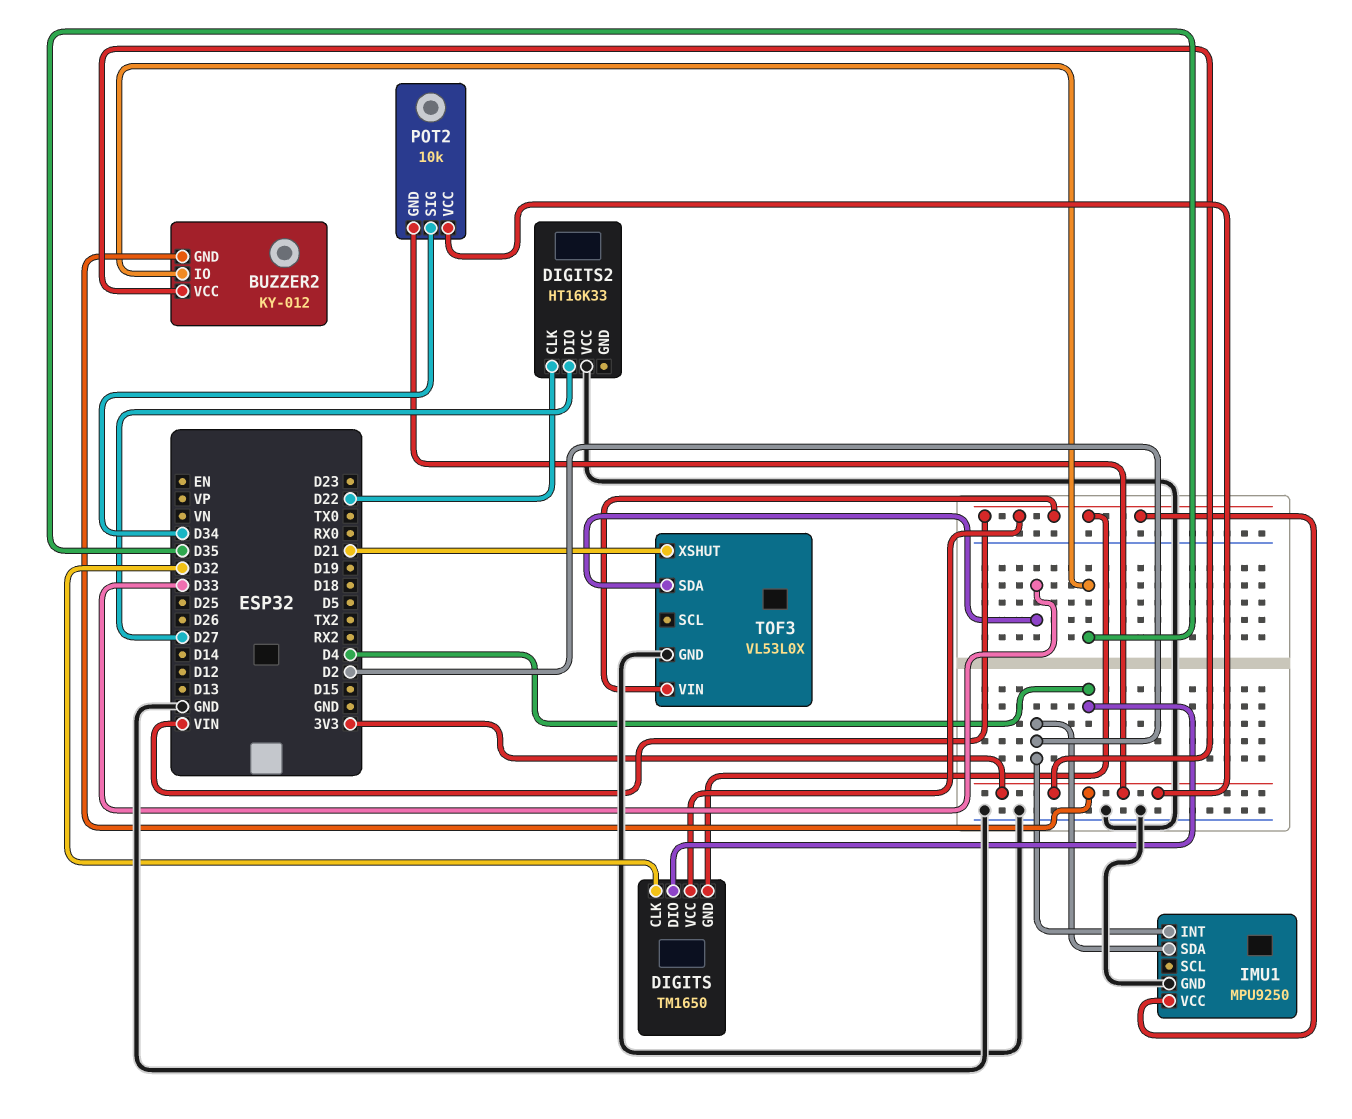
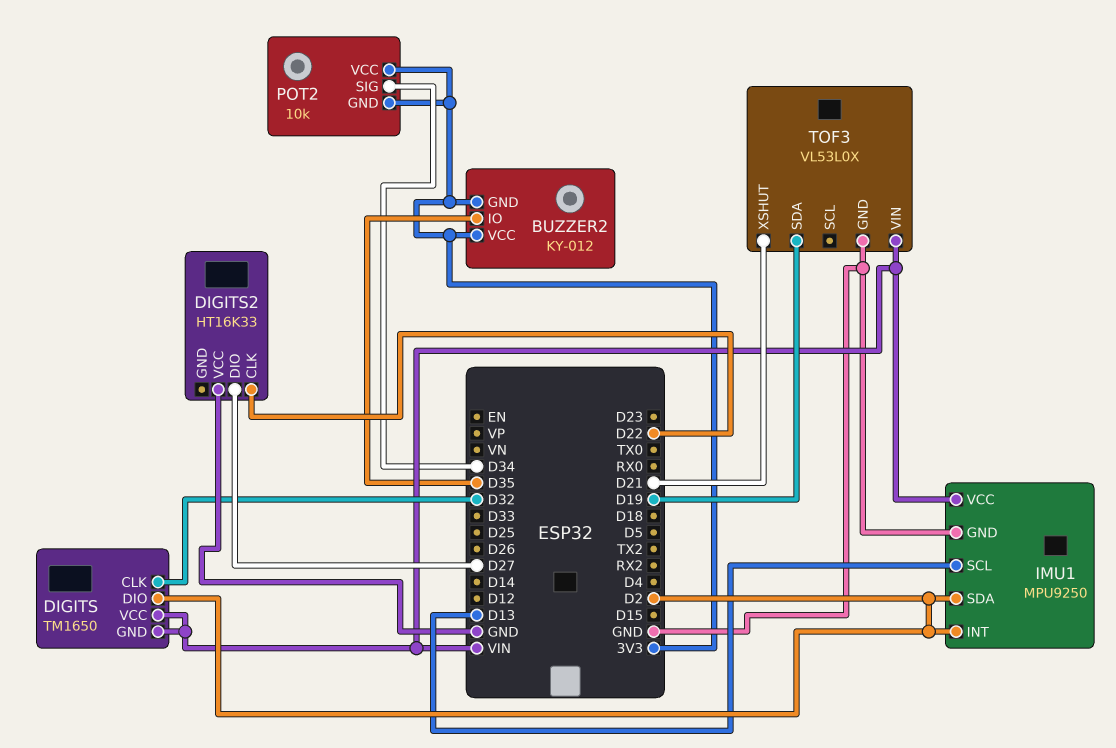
DIGITS pin DIO: D4 -> D2
IMU1 pin SCL: none -> D13
TOF3 pin SDA: D33 -> D19

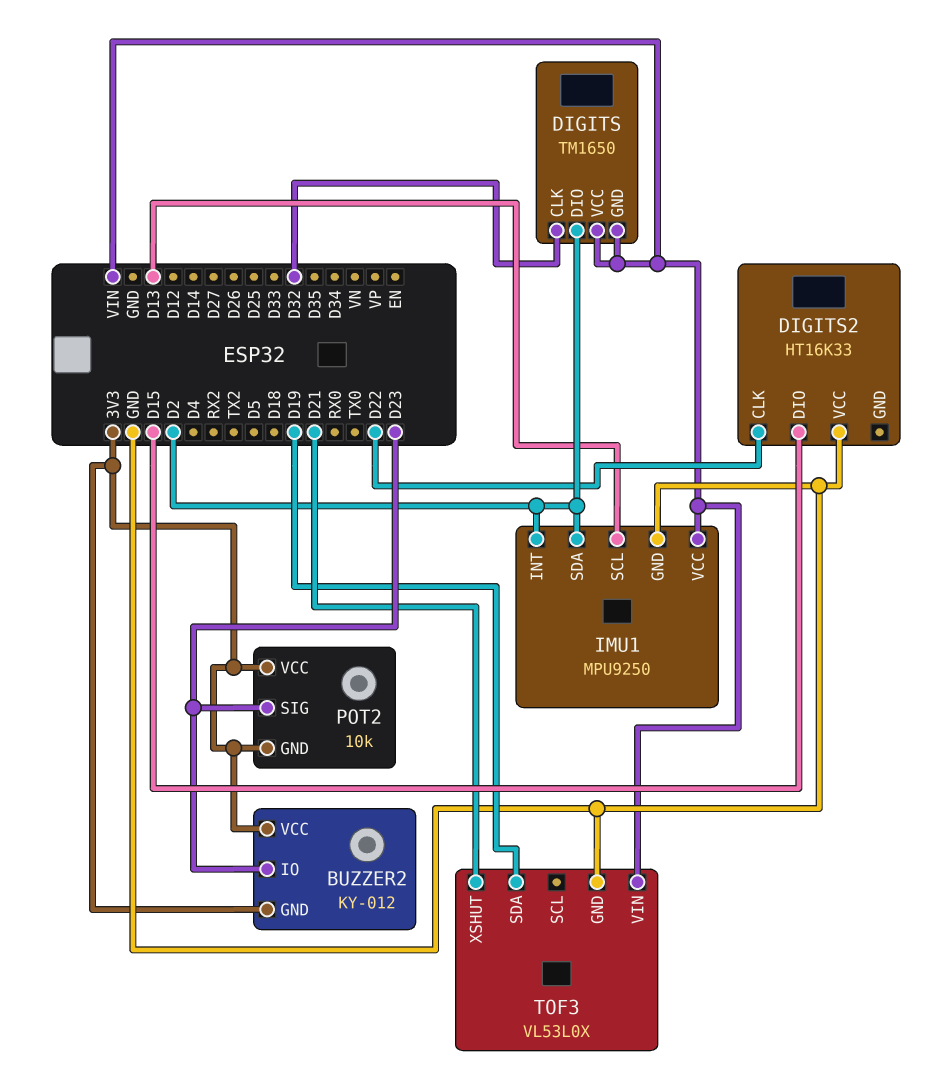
BUZZER2 pin IO: D35 -> D23
DIGITS2 pin DIO: D27 -> D15
POT2 pin SIG: D34 -> D23

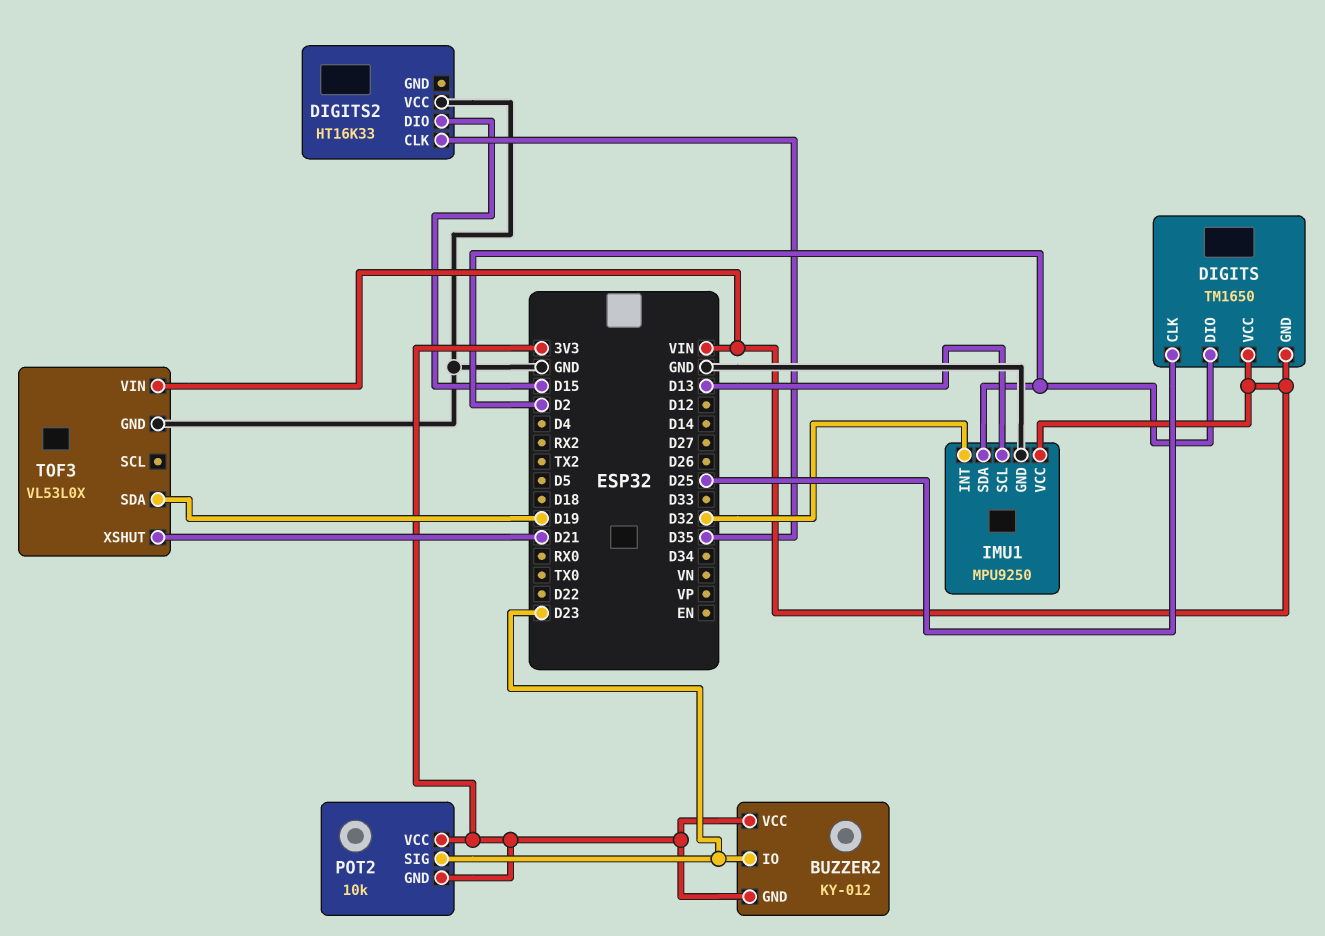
DIGITS pin CLK: D32 -> D25
DIGITS2 pin CLK: D22 -> D35
IMU1 pin INT: D2 -> D32

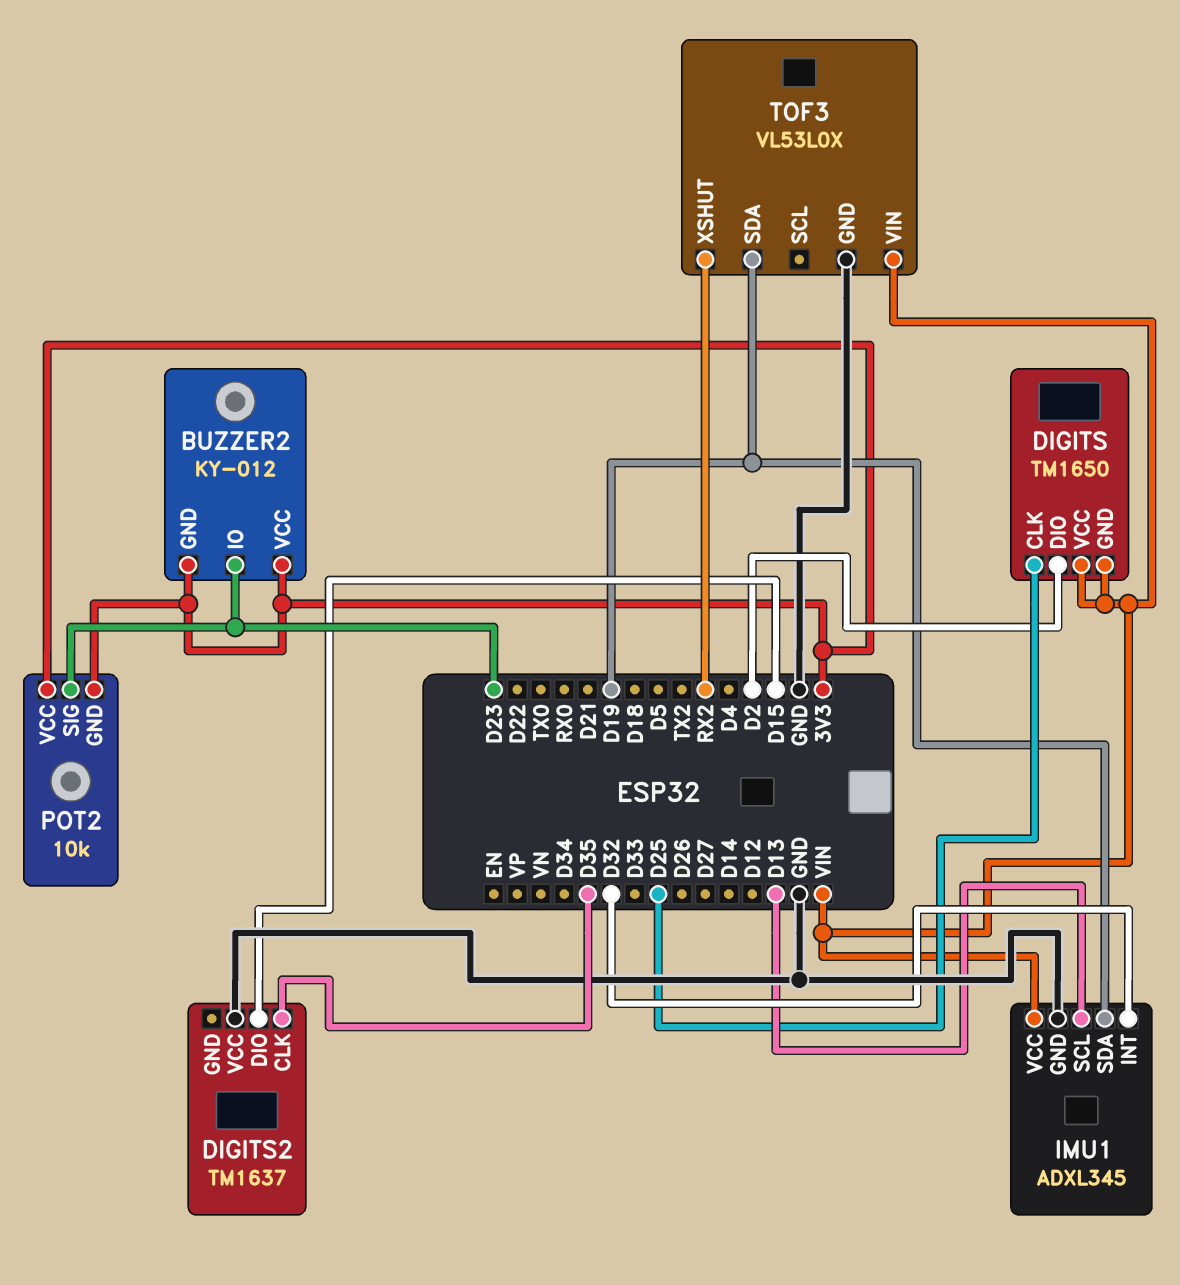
DIGITS2: HT16K33 -> TM1637
IMU1: MPU9250 -> ADXL345
IMU1 pin SDA: D2 -> D19
TOF3 pin XSHUT: D21 -> RX2

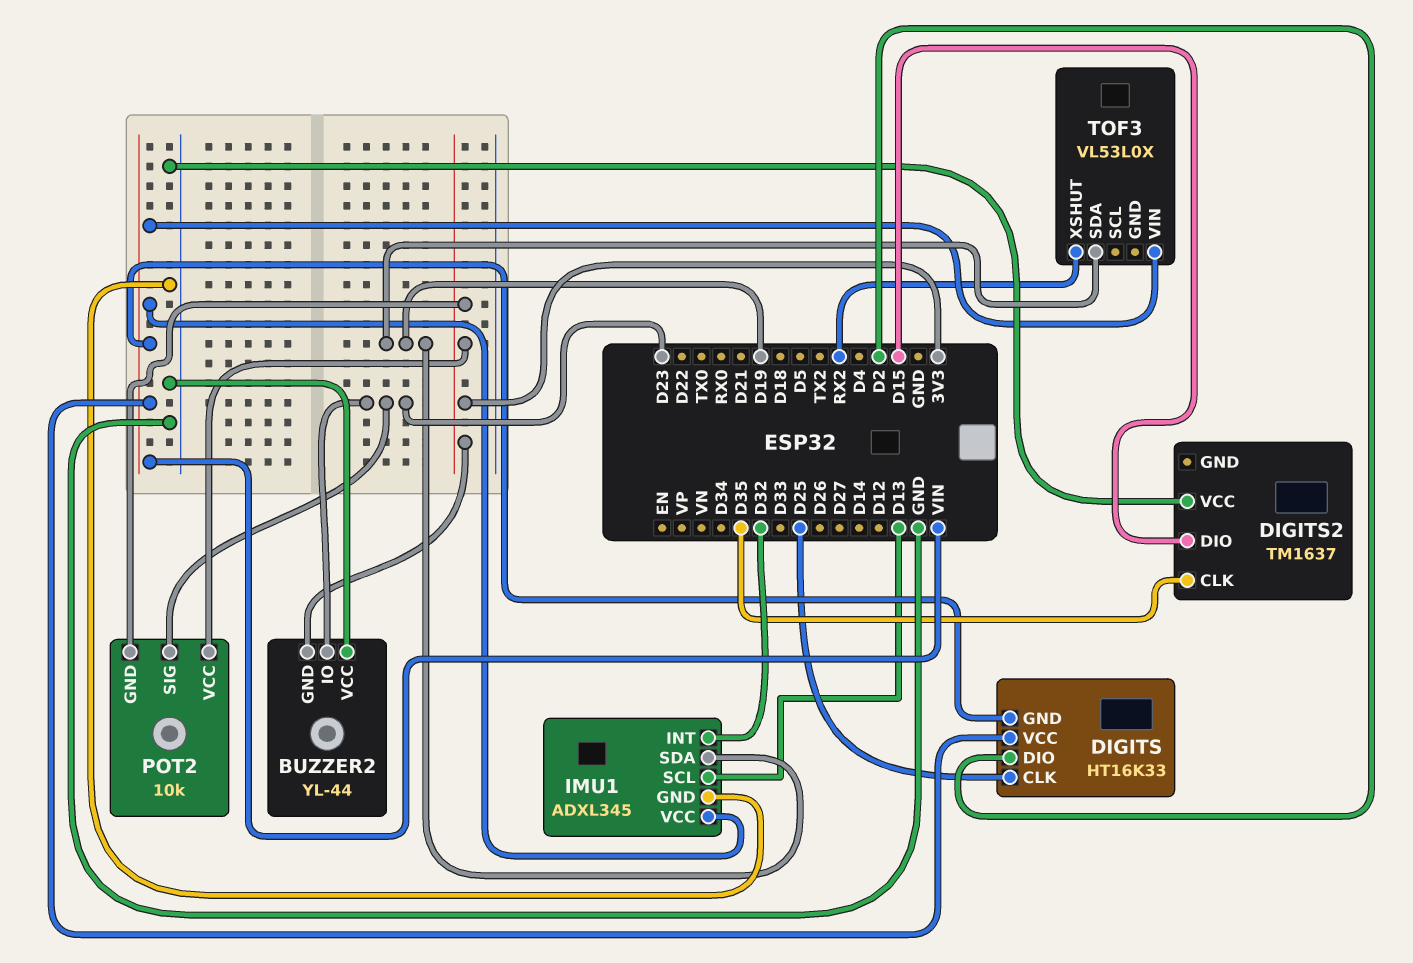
BUZZER2: KY-012 -> YL-44
BUZZER2 pin VCC: 3V3 -> GND
DIGITS: TM1650 -> HT16K33
TOF3 pin GND: GND -> none

